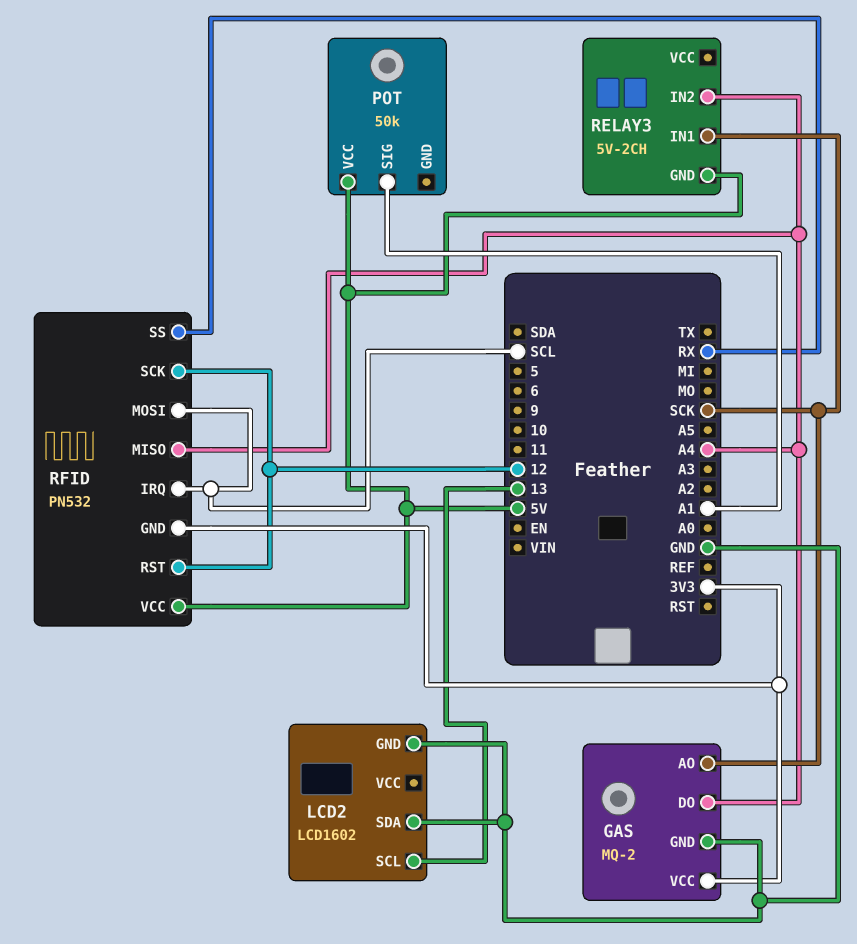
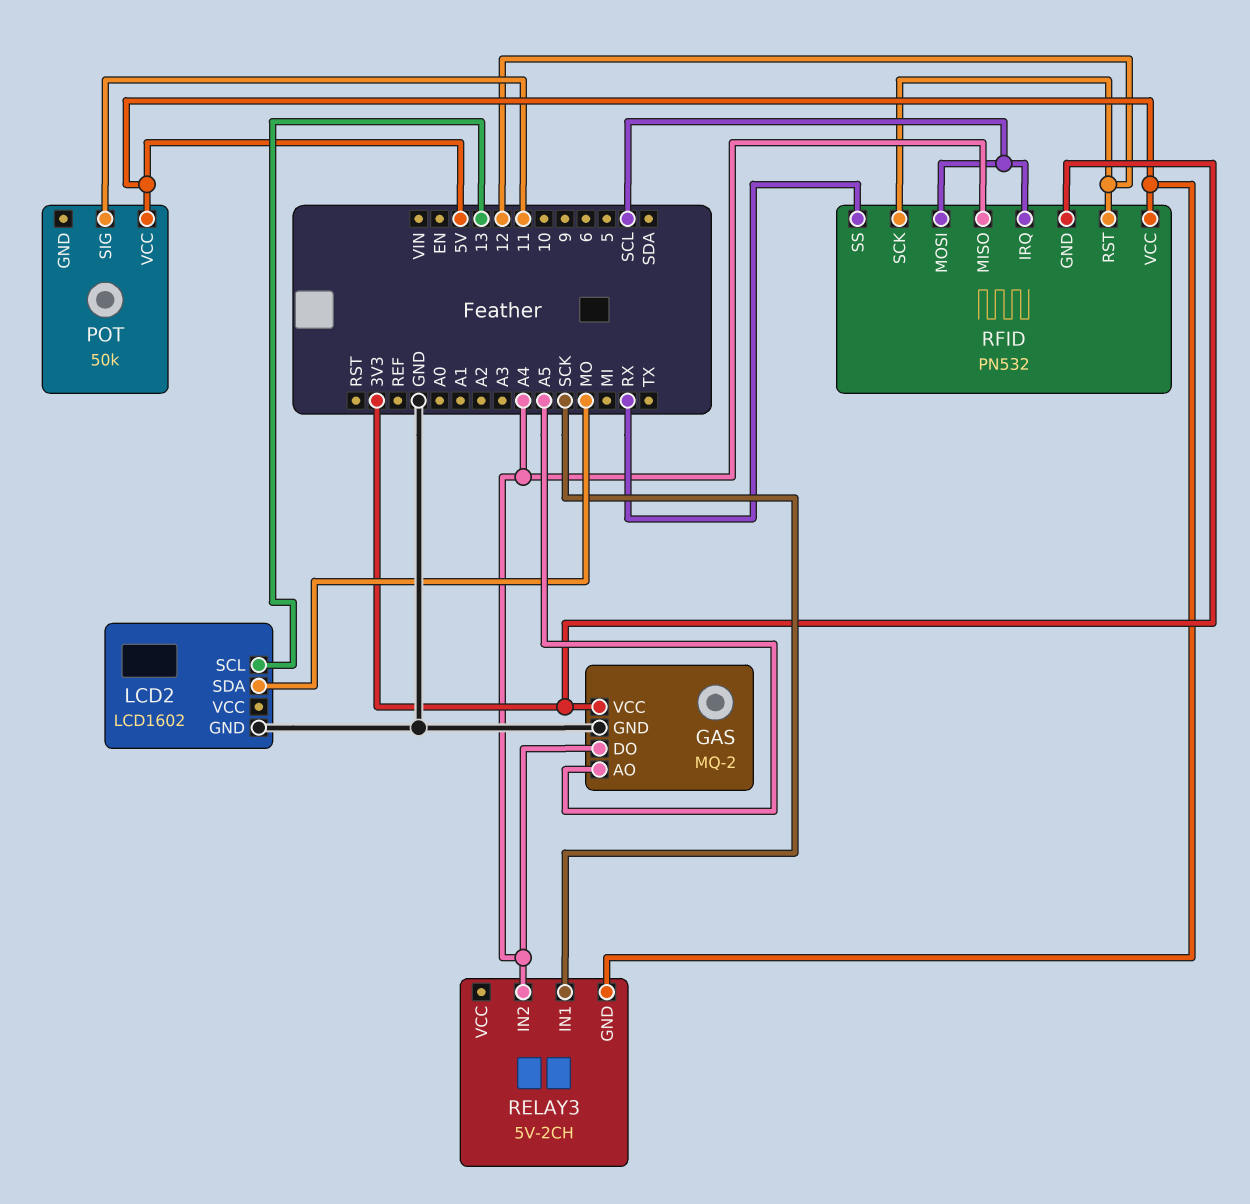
GAS pin AO: SCK -> A5
LCD2 pin SDA: GND -> MO
POT pin SIG: A1 -> 11

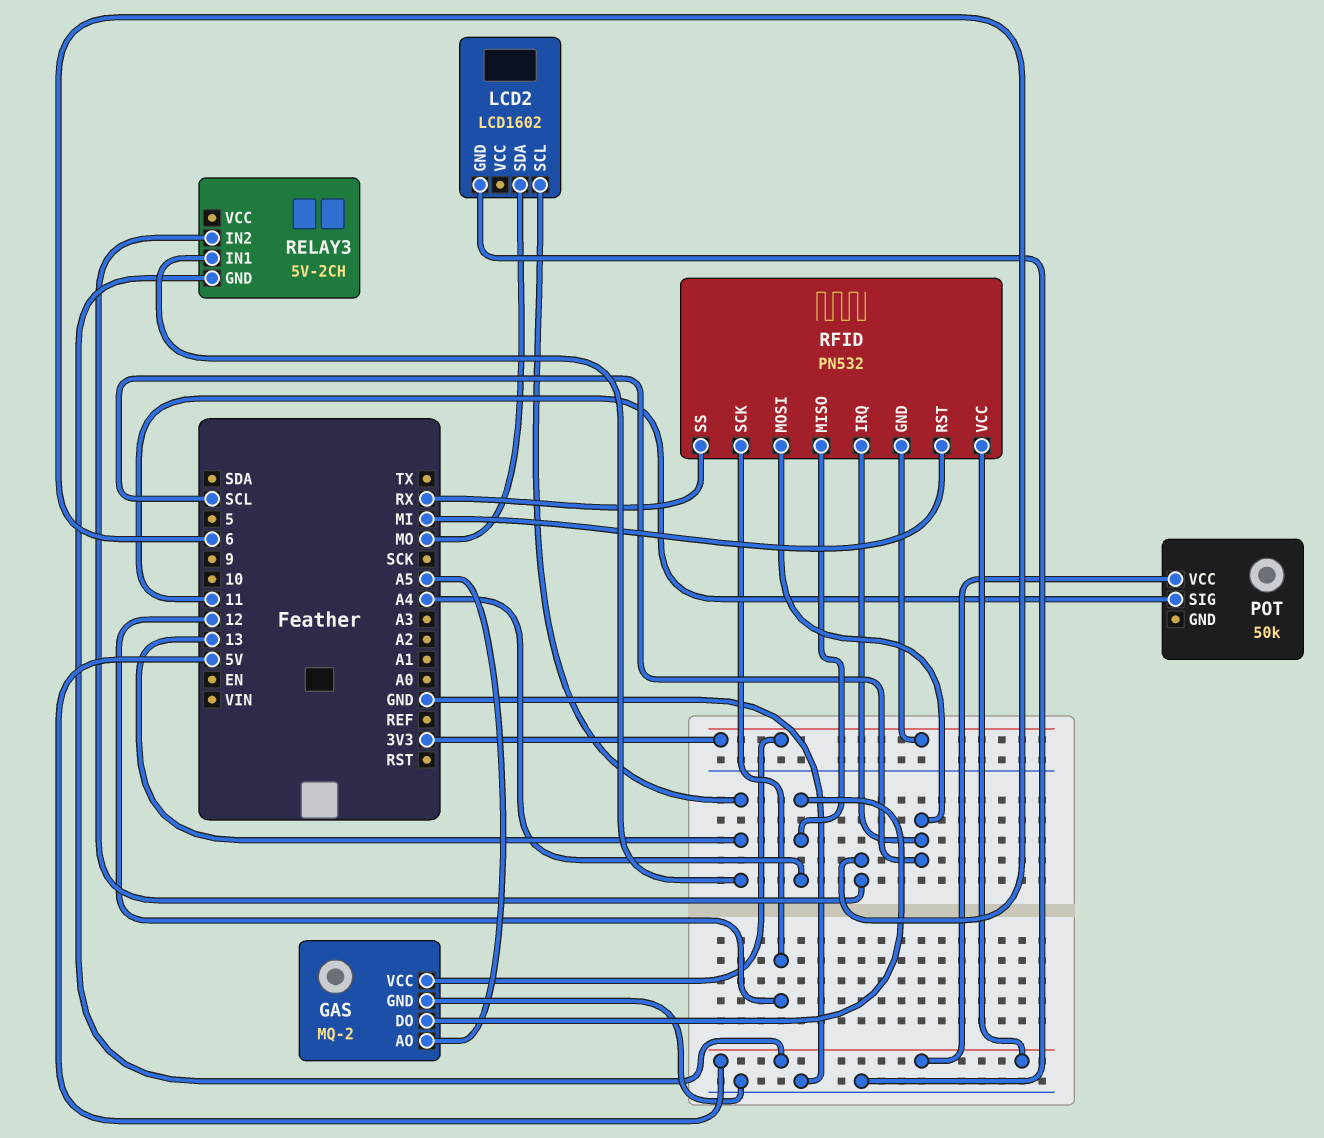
RELAY3 pin IN1: SCK -> 13
RELAY3 pin IN2: A4 -> 6
RFID pin RST: 12 -> MI

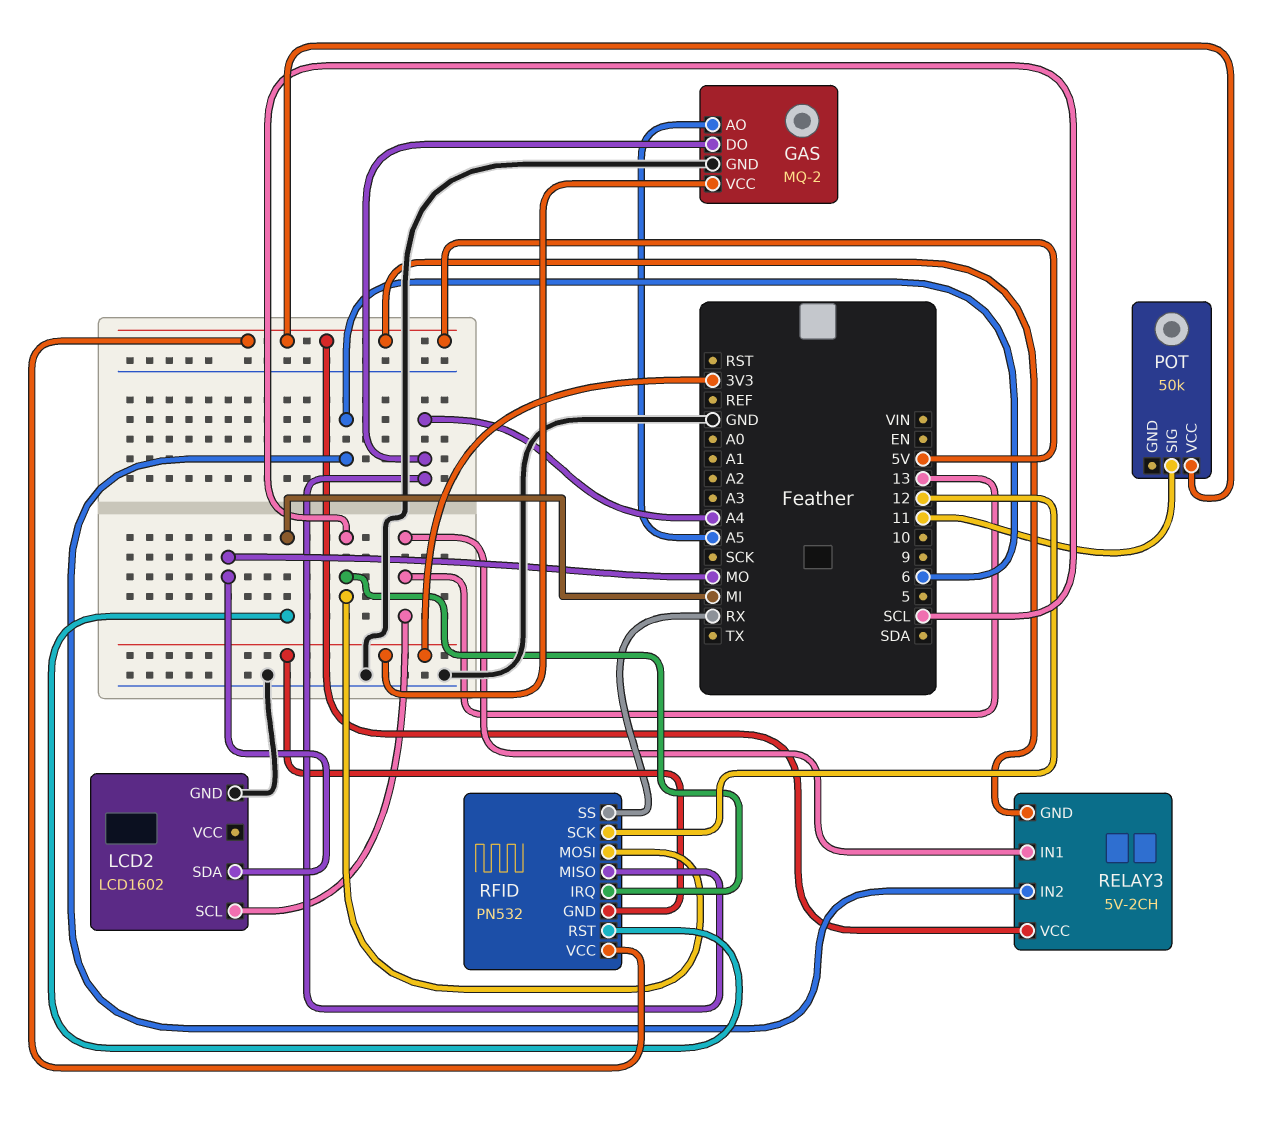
RELAY3 pin VCC: none -> 5V

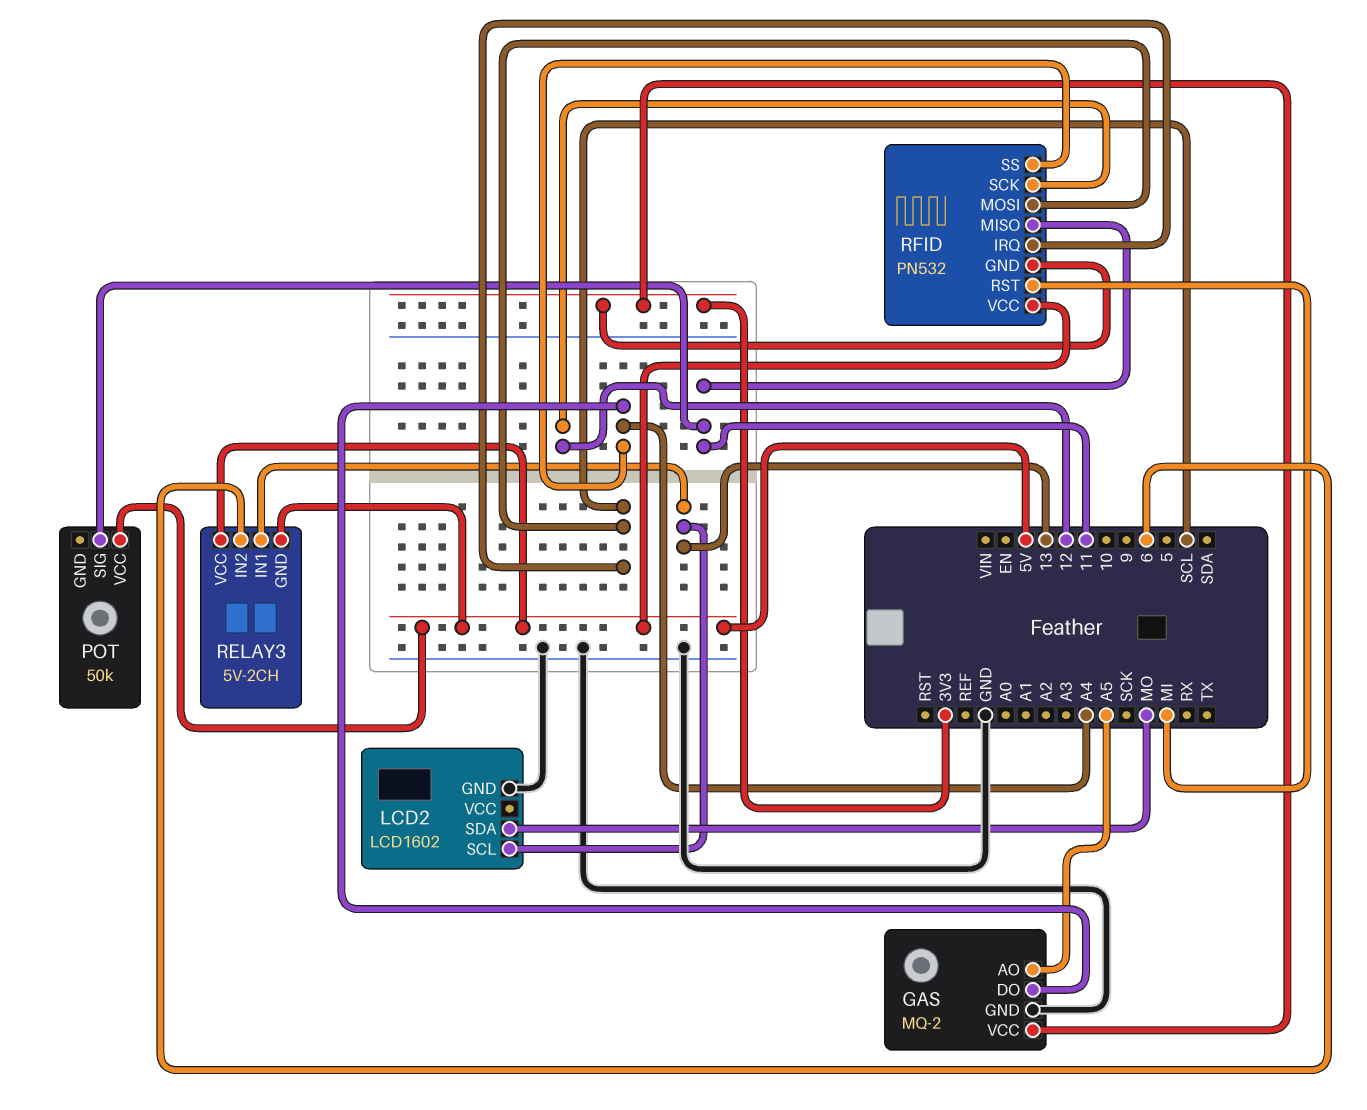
RFID pin MISO: A4 -> 11
RFID pin SS: RX -> A4

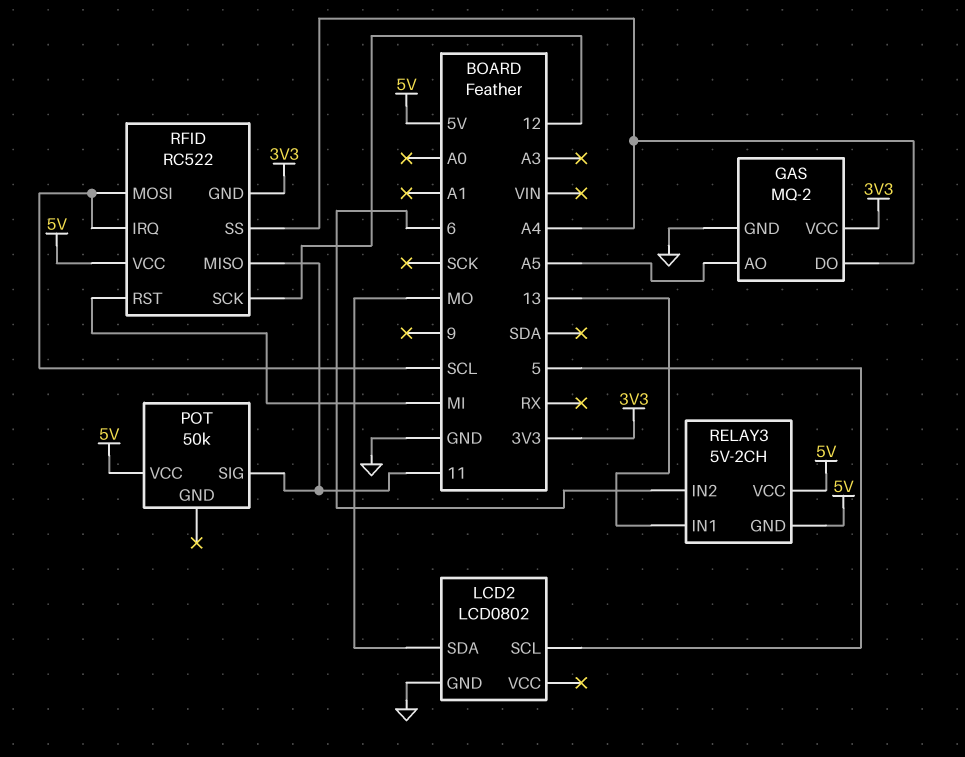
LCD2: LCD1602 -> LCD0802
LCD2 pin SCL: 13 -> 5
RFID: PN532 -> RC522

